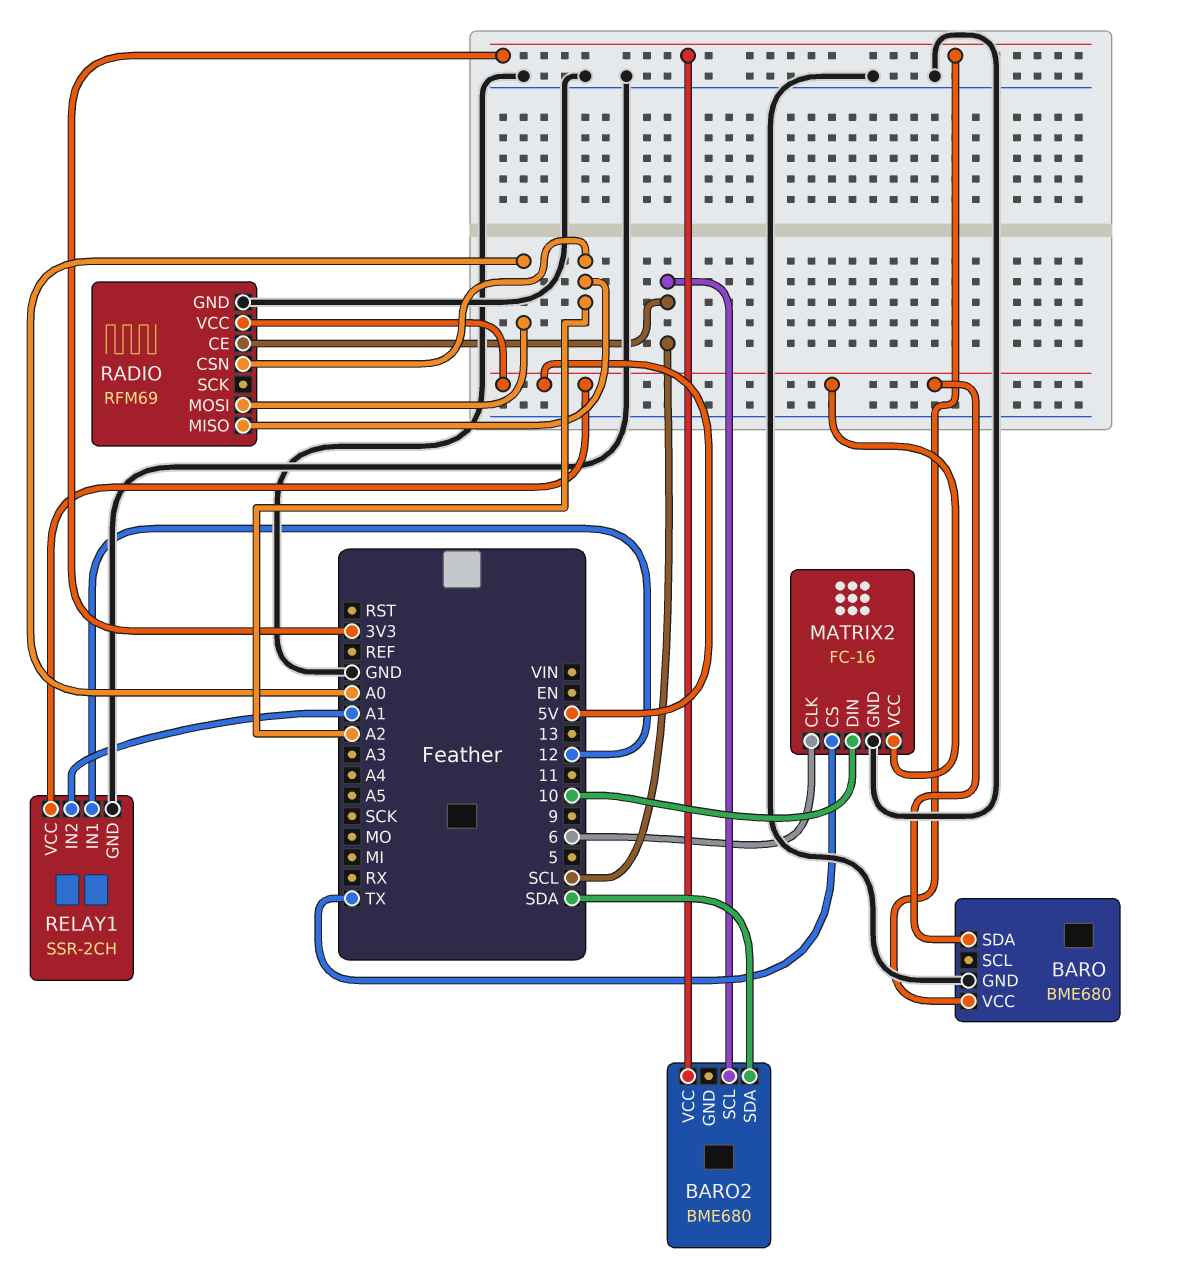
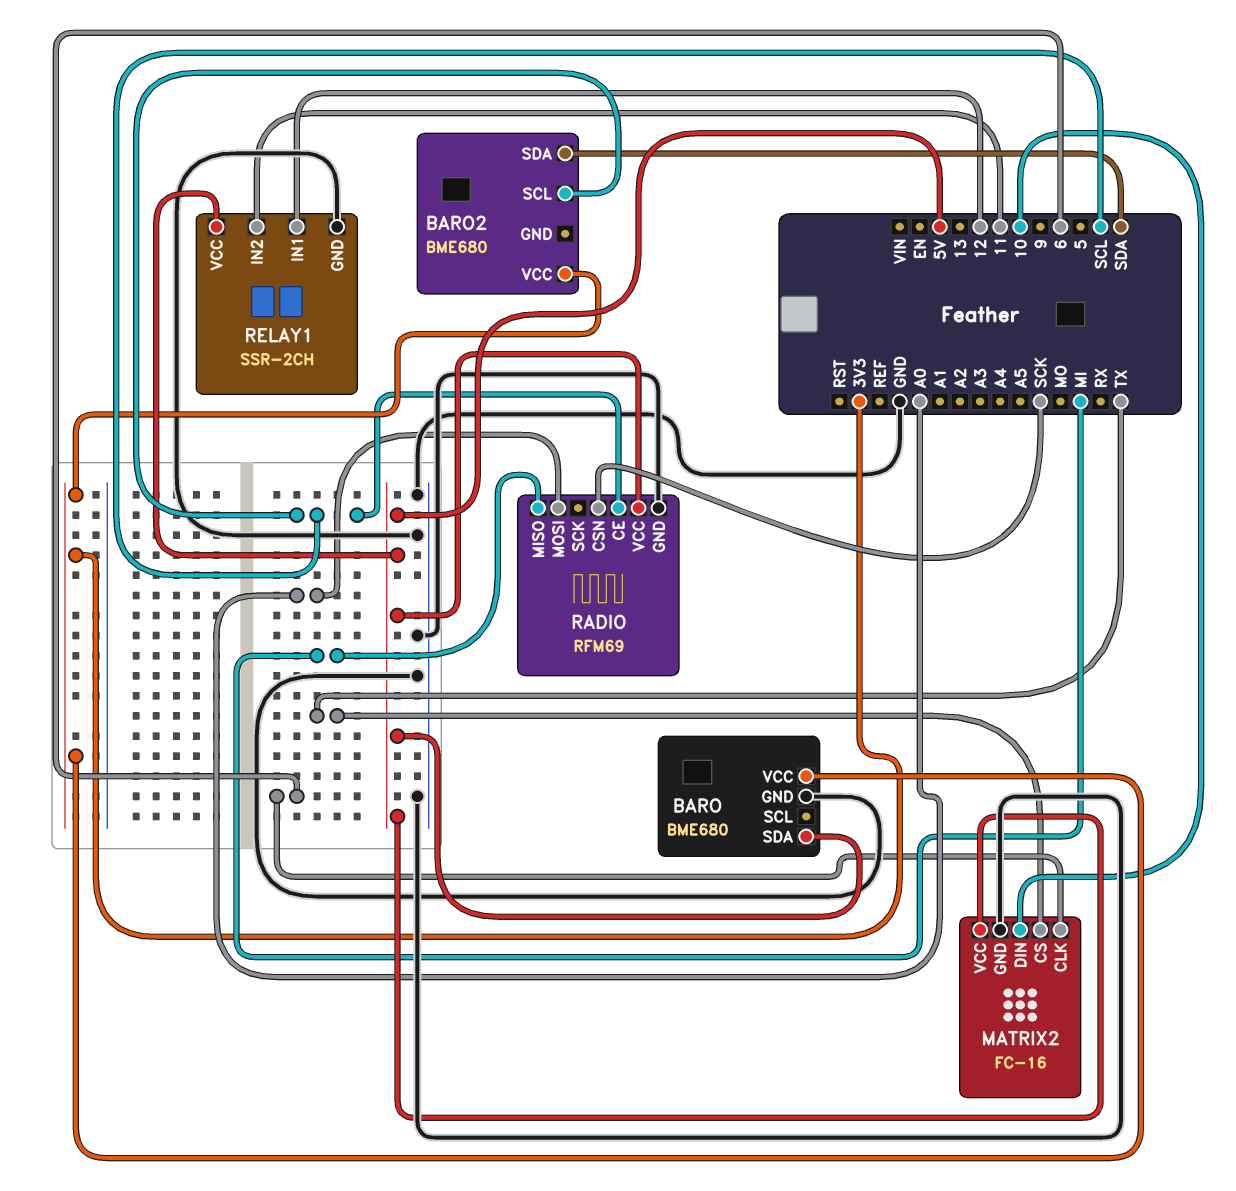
RADIO pin CSN: A2 -> SCK
RADIO pin MISO: A2 -> MI
RELAY1 pin IN2: A1 -> 11

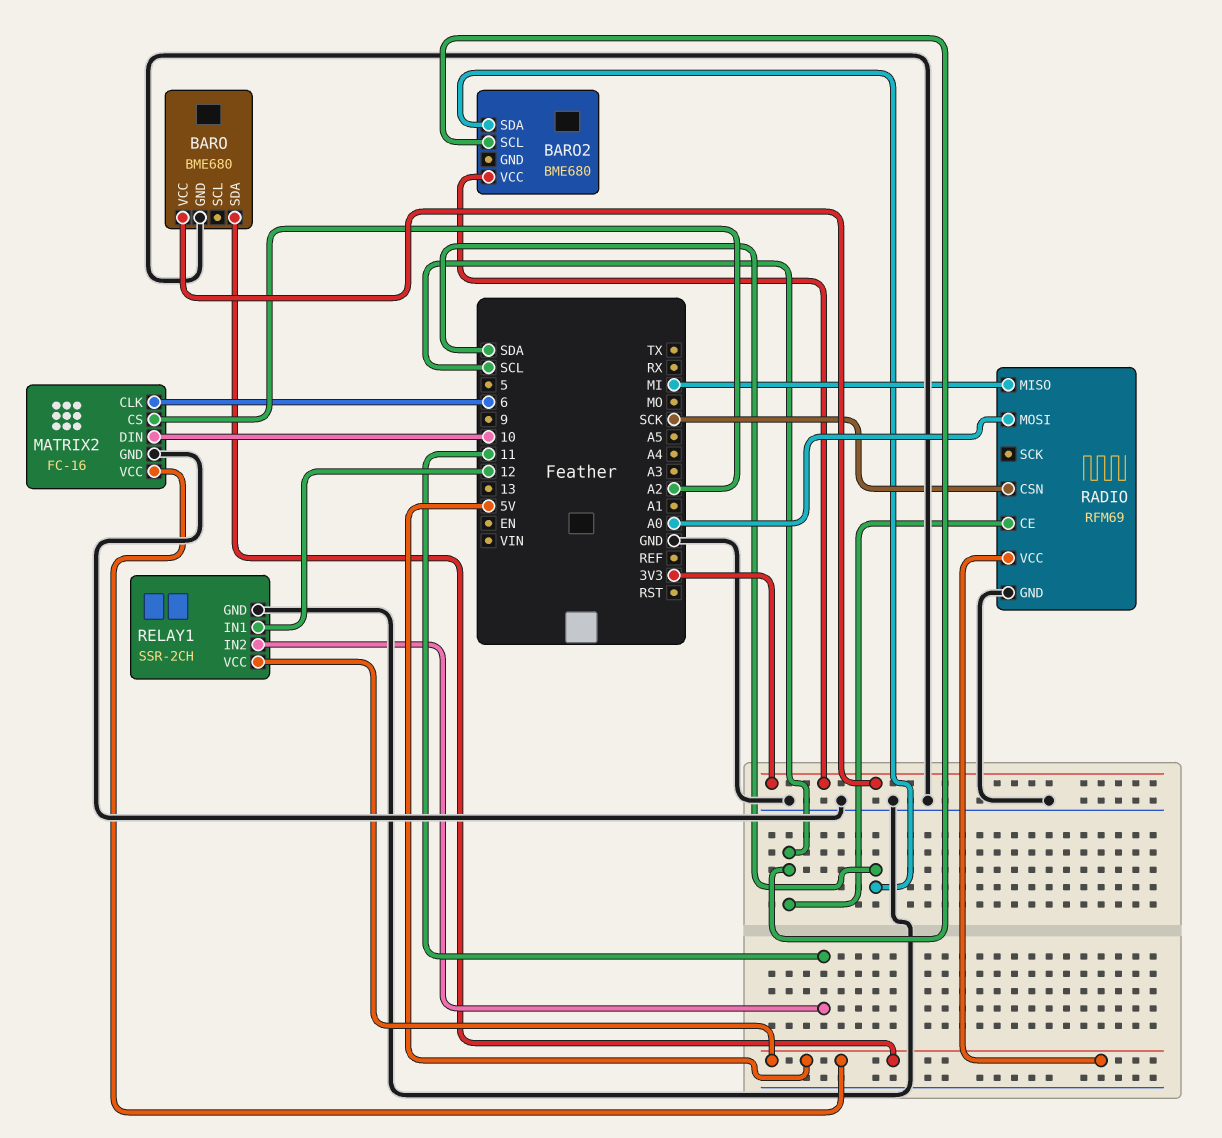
MATRIX2 pin CS: TX -> A2

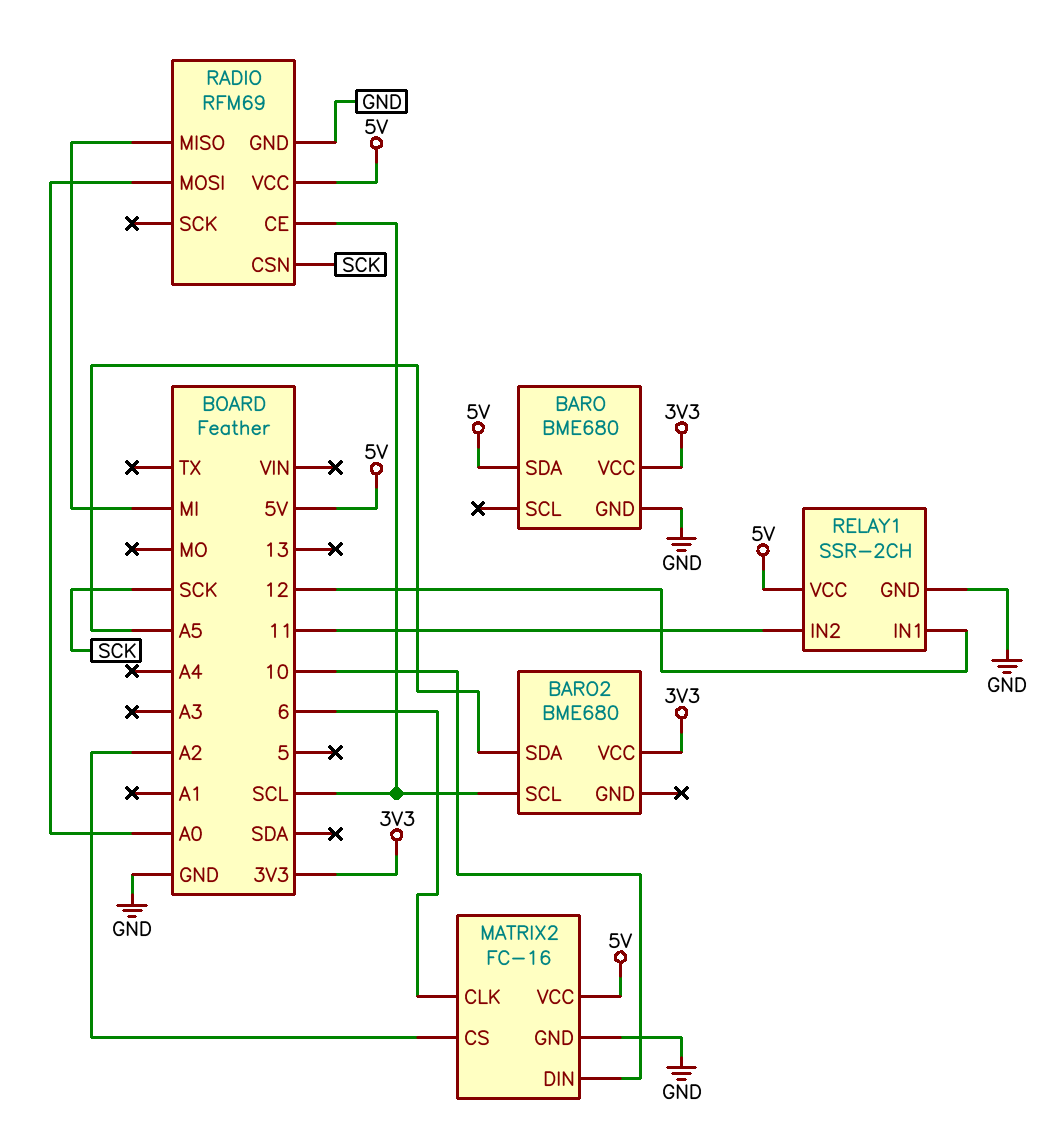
BARO2 pin SDA: SDA -> A5

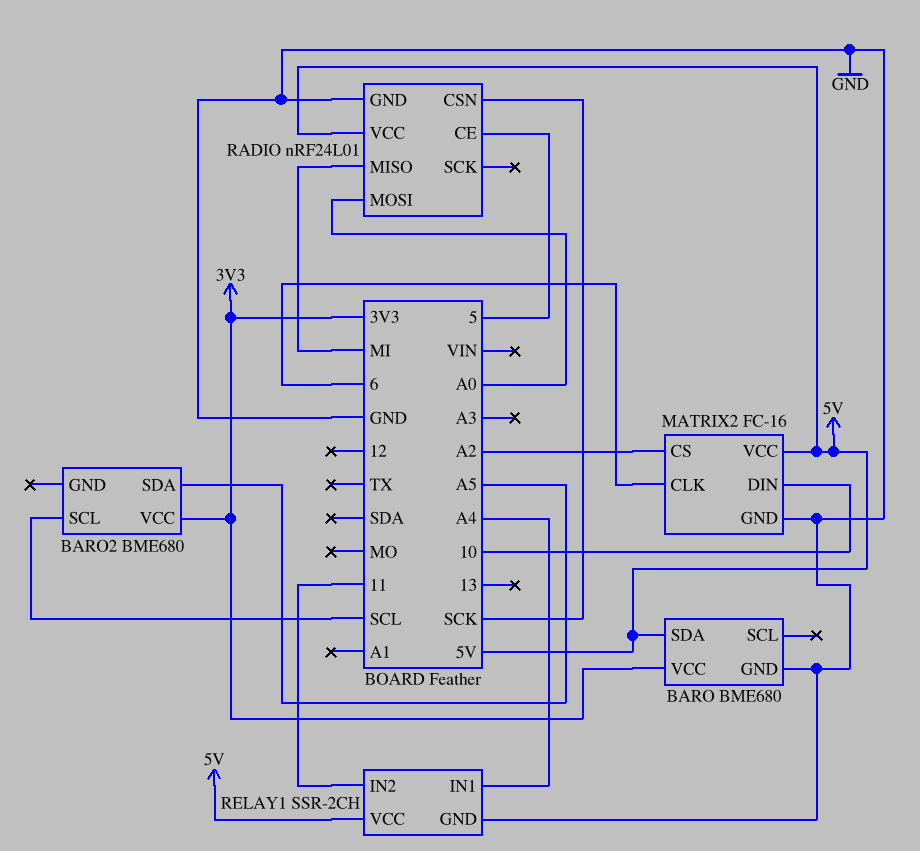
RADIO: RFM69 -> nRF24L01
RADIO pin CE: SCL -> 5
RELAY1 pin IN1: 12 -> A4

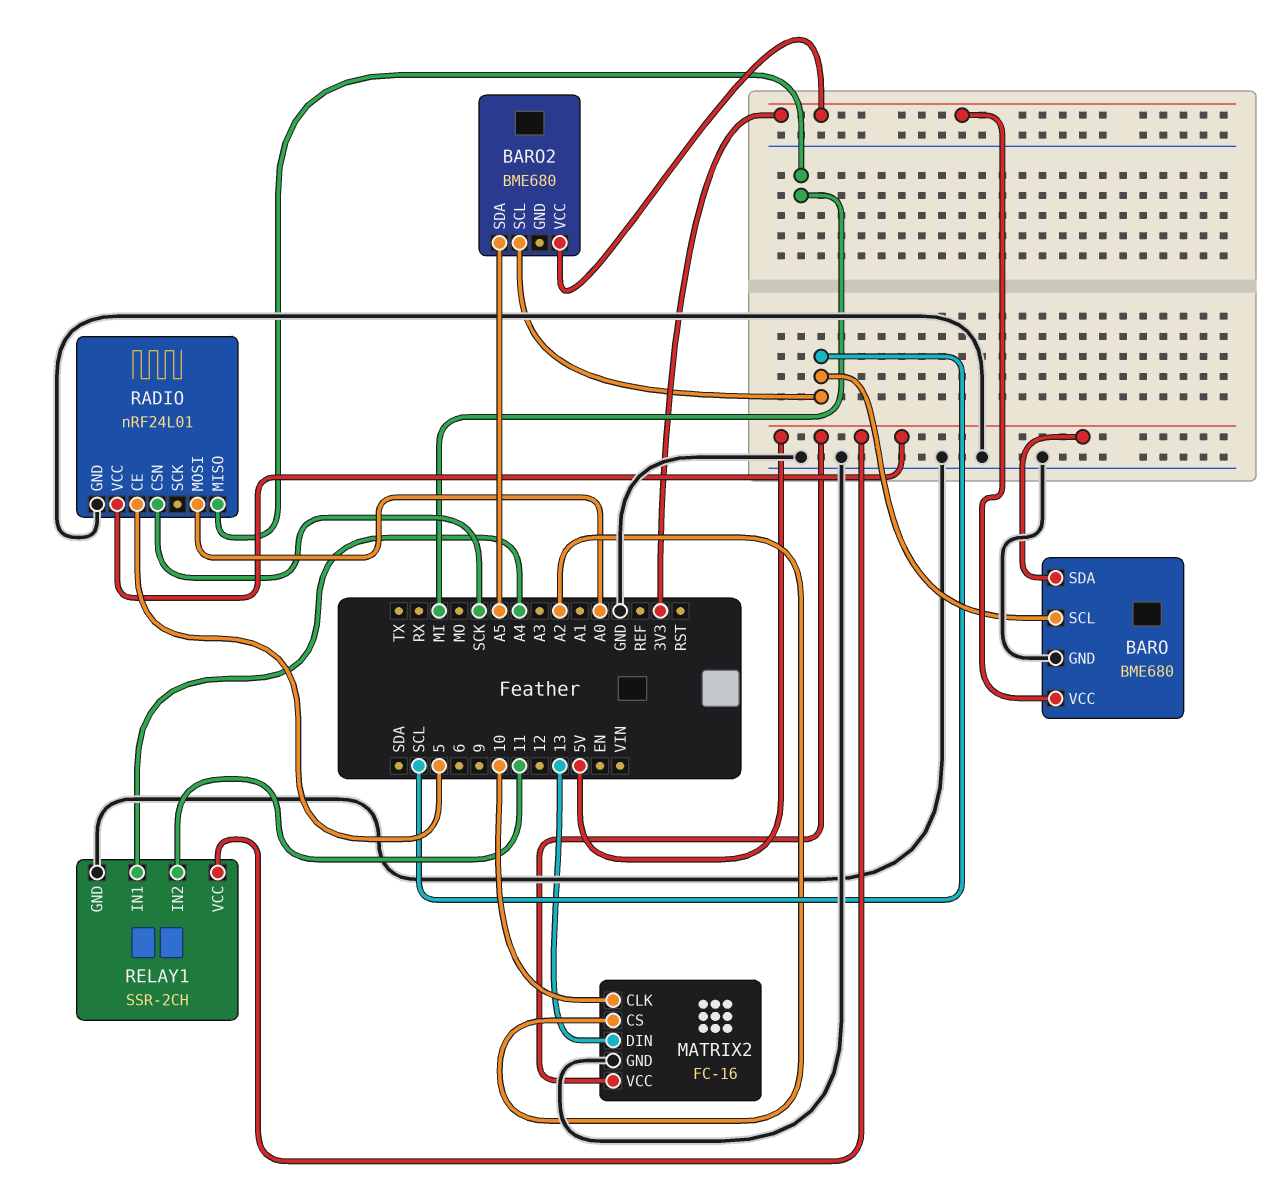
BARO pin SCL: none -> SCL
MATRIX2 pin CLK: 6 -> 10
MATRIX2 pin DIN: 10 -> 13

